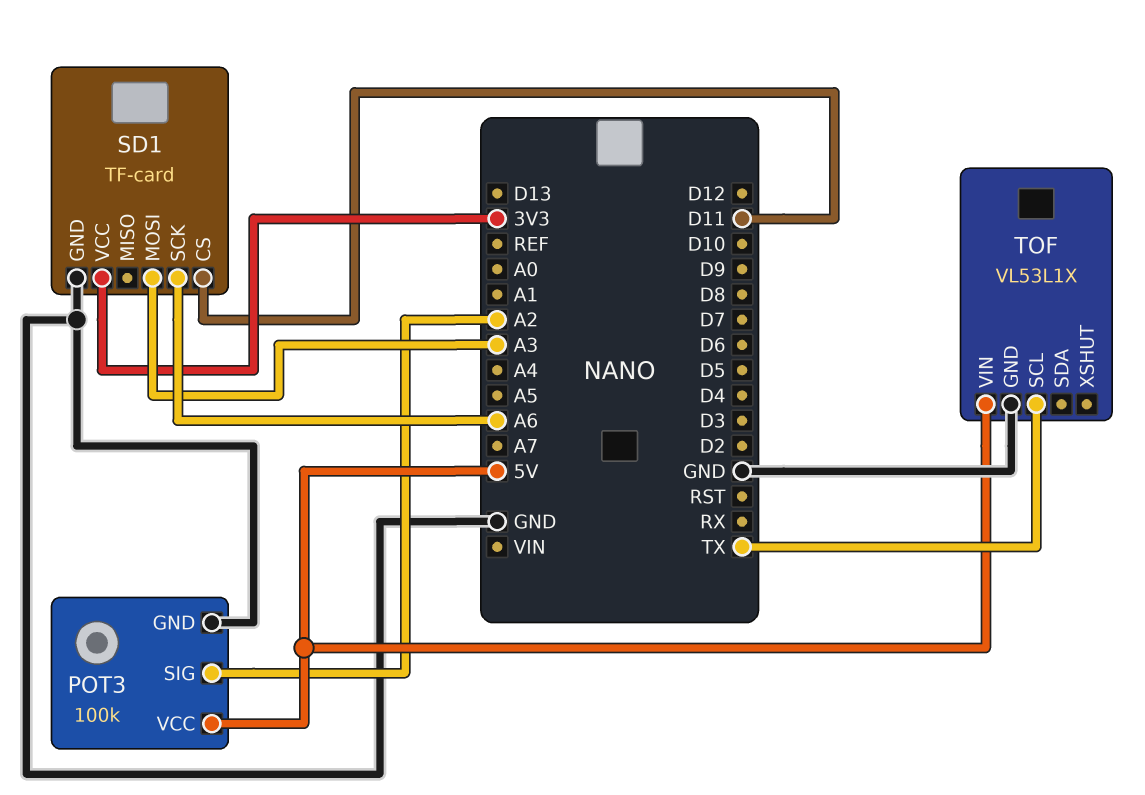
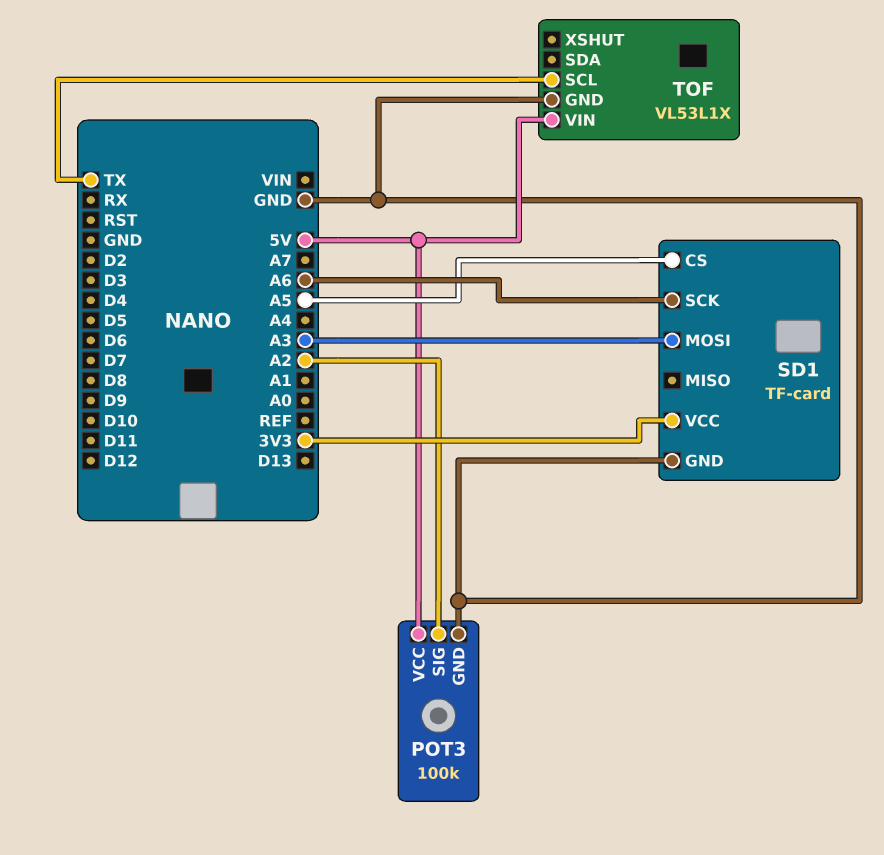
SD1 pin CS: D11 -> A5

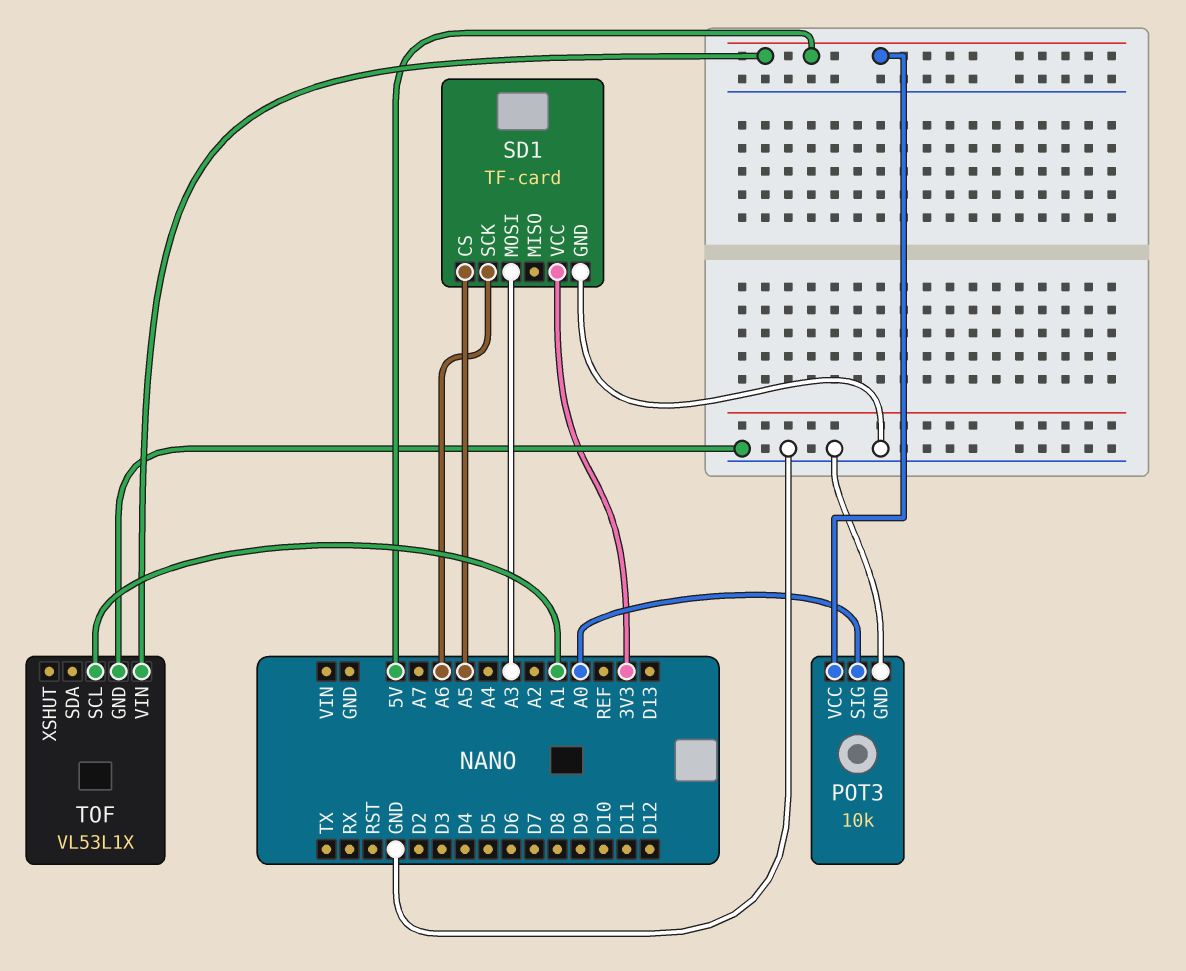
POT3: 100k -> 10k
POT3 pin SIG: A2 -> A0
TOF pin SCL: TX -> A1

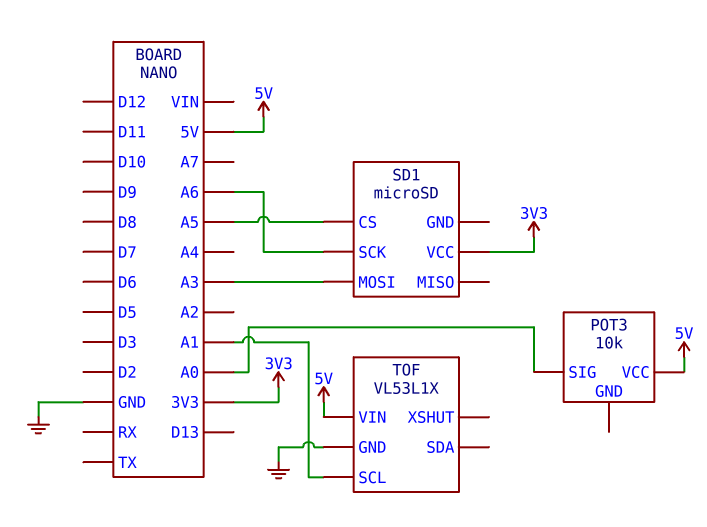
POT3 pin GND: GND -> none
SD1: TF-card -> microSD
SD1 pin GND: GND -> none

